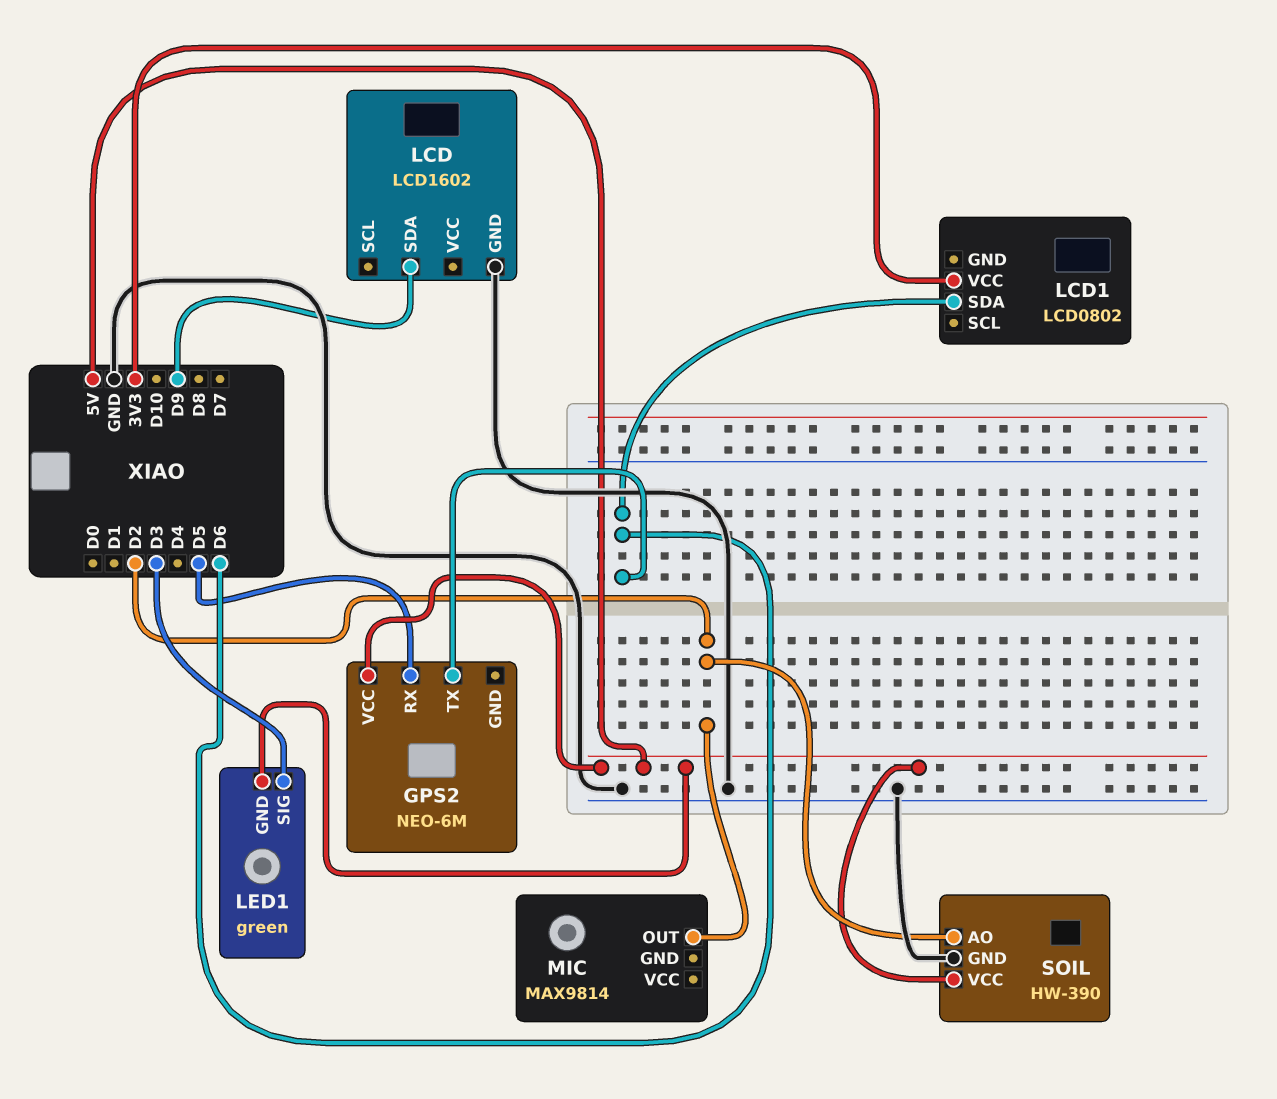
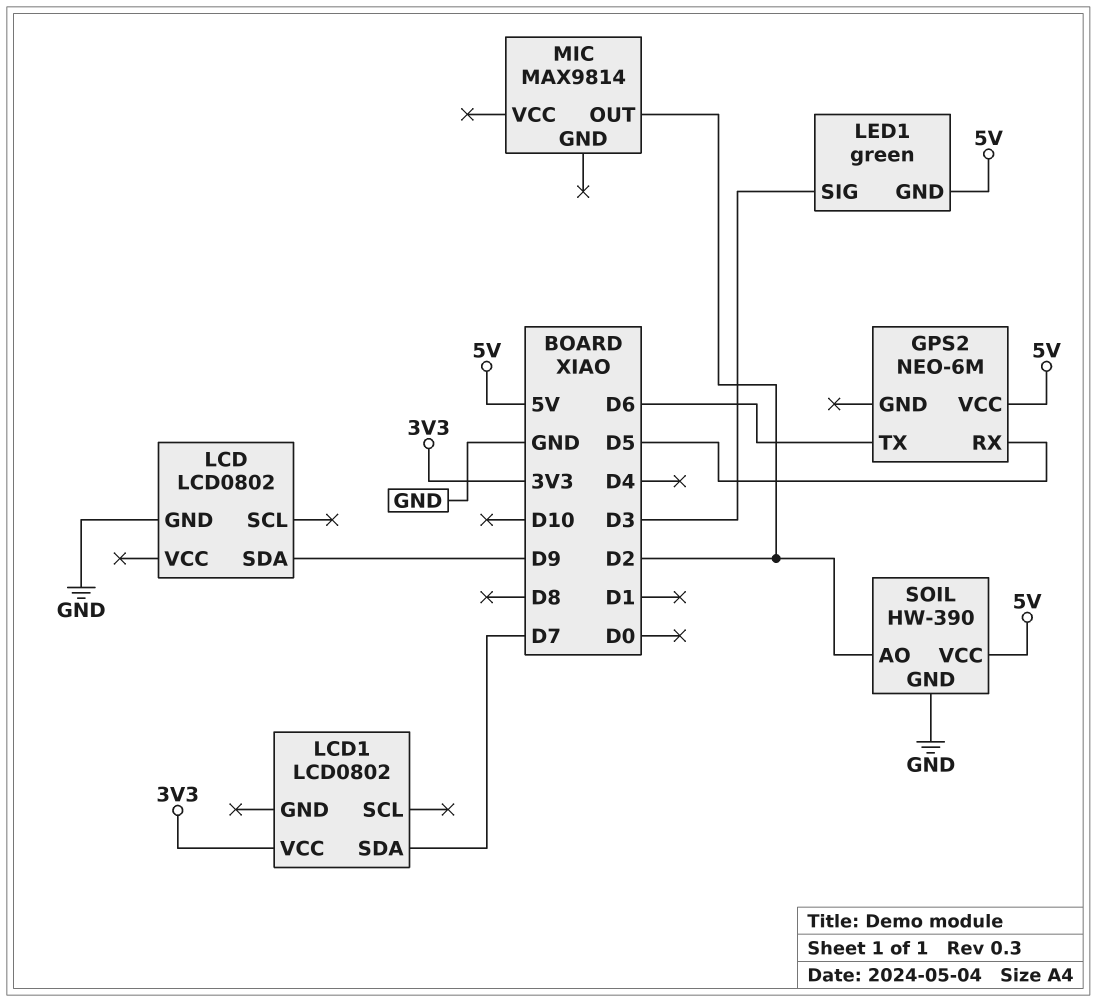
LCD: LCD1602 -> LCD0802
LCD1 pin SDA: D6 -> D7

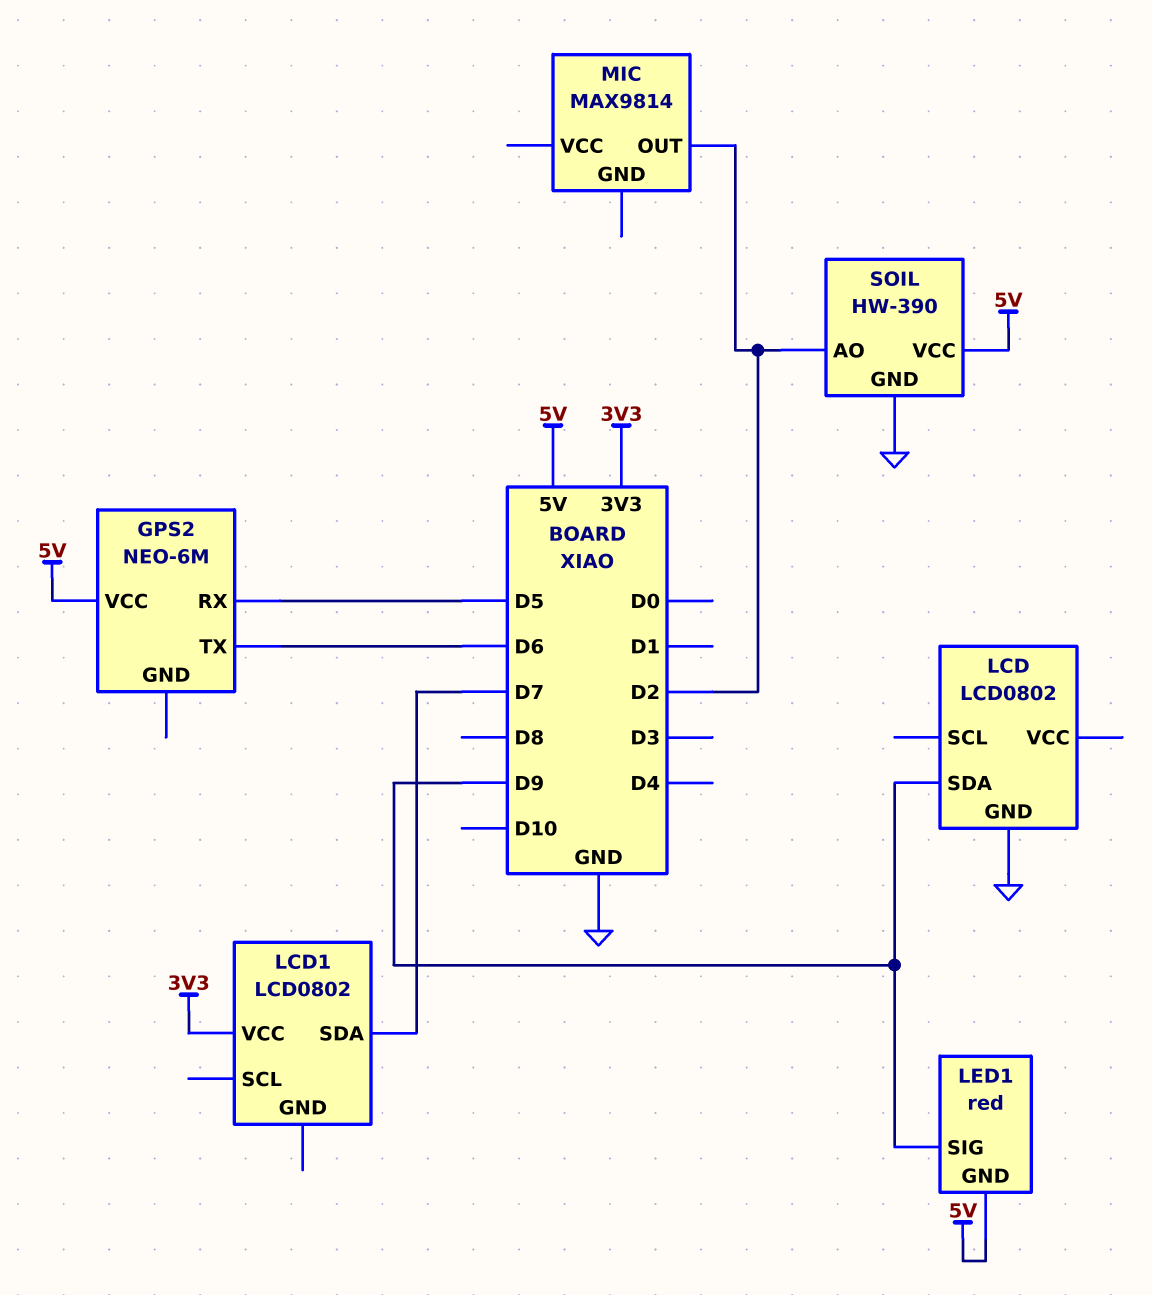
LED1: green -> red
LED1 pin SIG: D3 -> D9

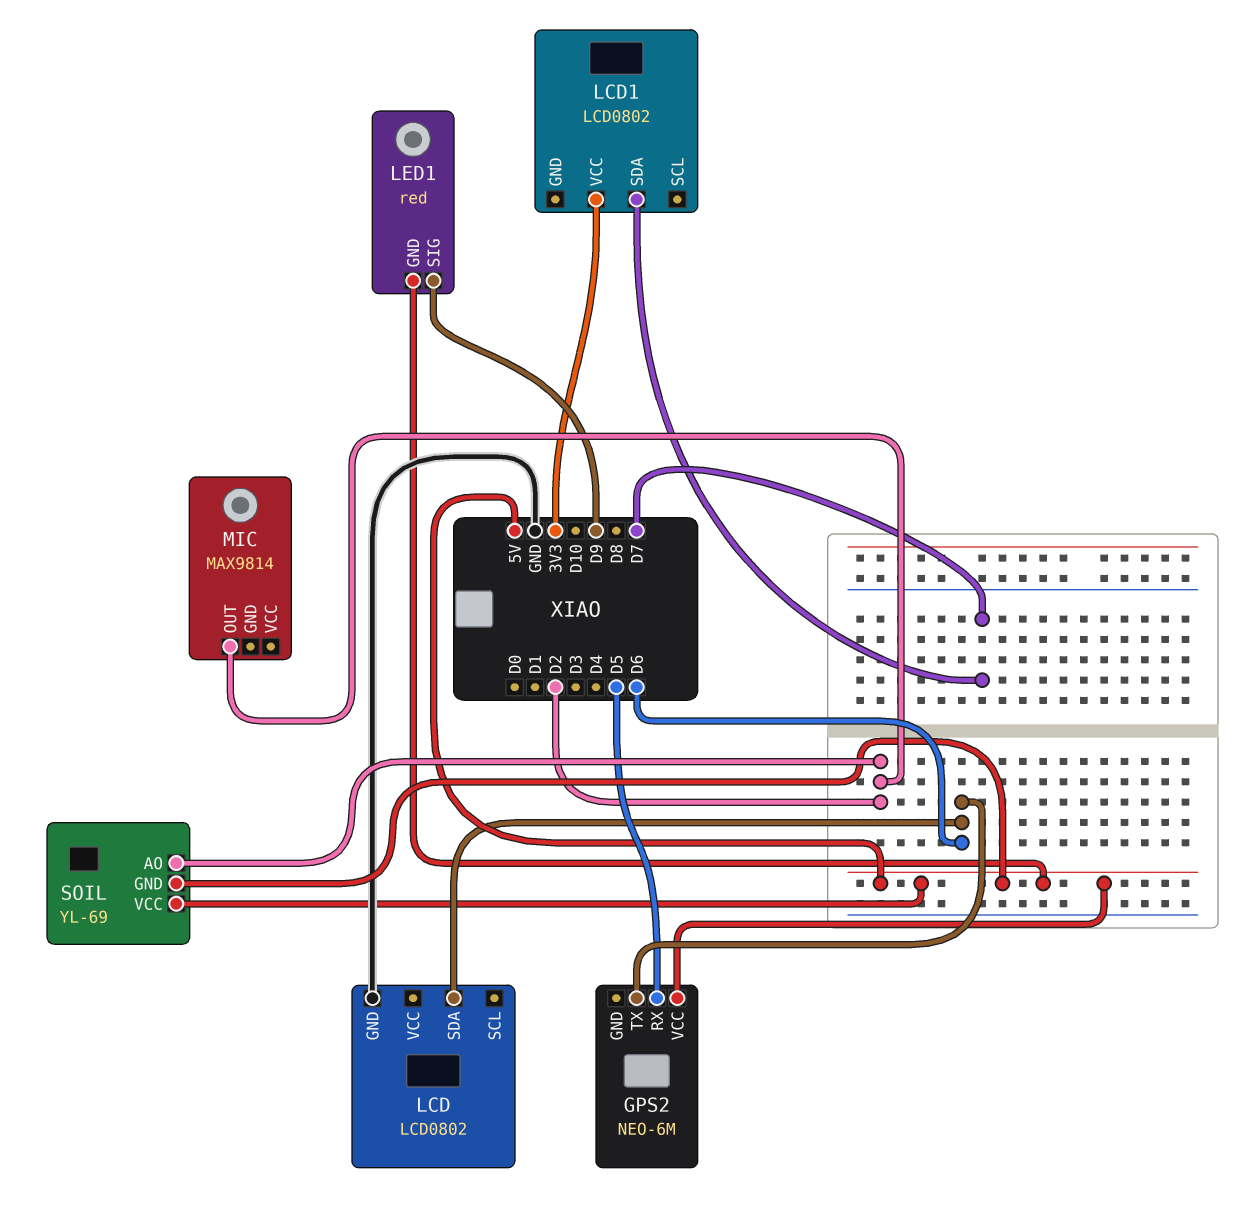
LCD pin SDA: D9 -> D6
SOIL: HW-390 -> YL-69
SOIL pin GND: GND -> 5V

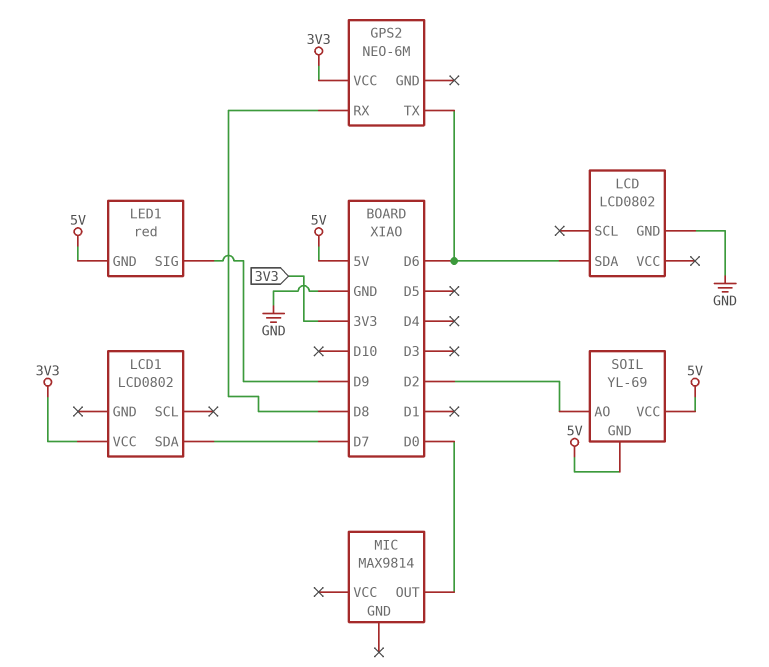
GPS2 pin RX: D5 -> D8
GPS2 pin VCC: 5V -> 3V3
MIC pin OUT: D2 -> D0

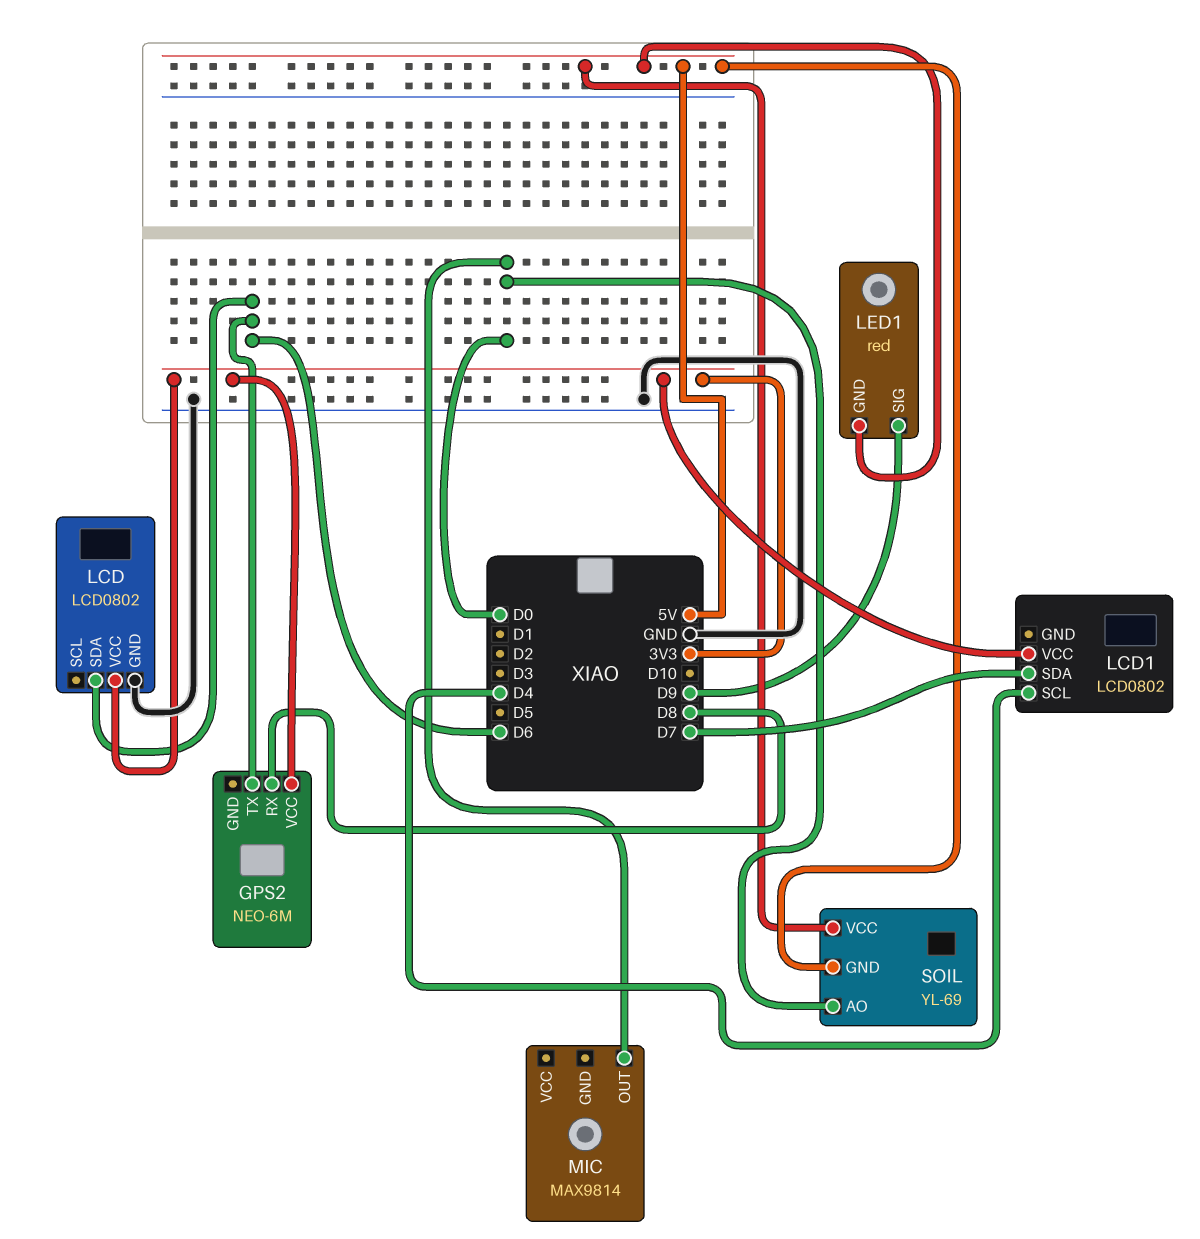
LCD pin VCC: none -> 3V3
LCD1 pin SCL: none -> D4
SOIL pin AO: D2 -> D0

